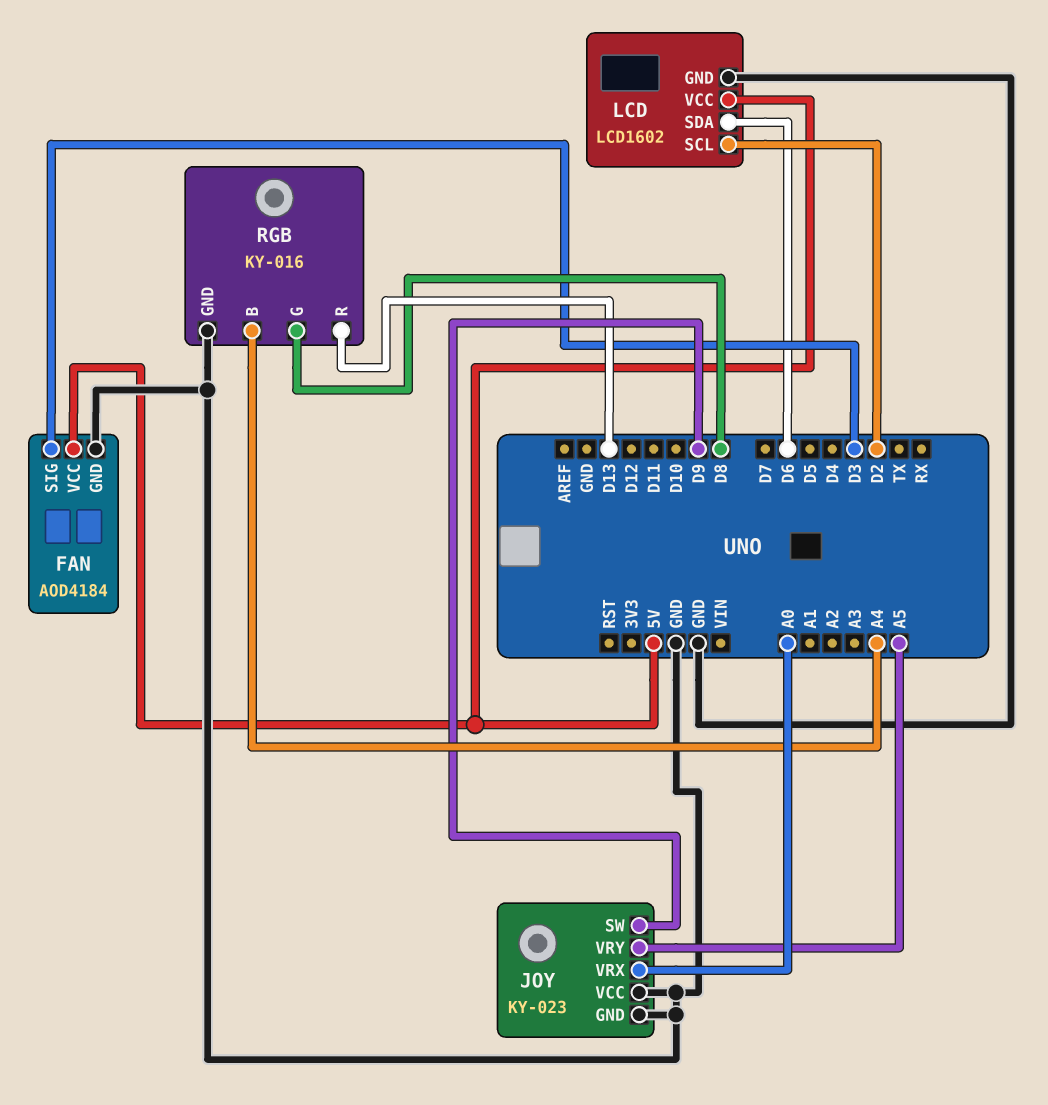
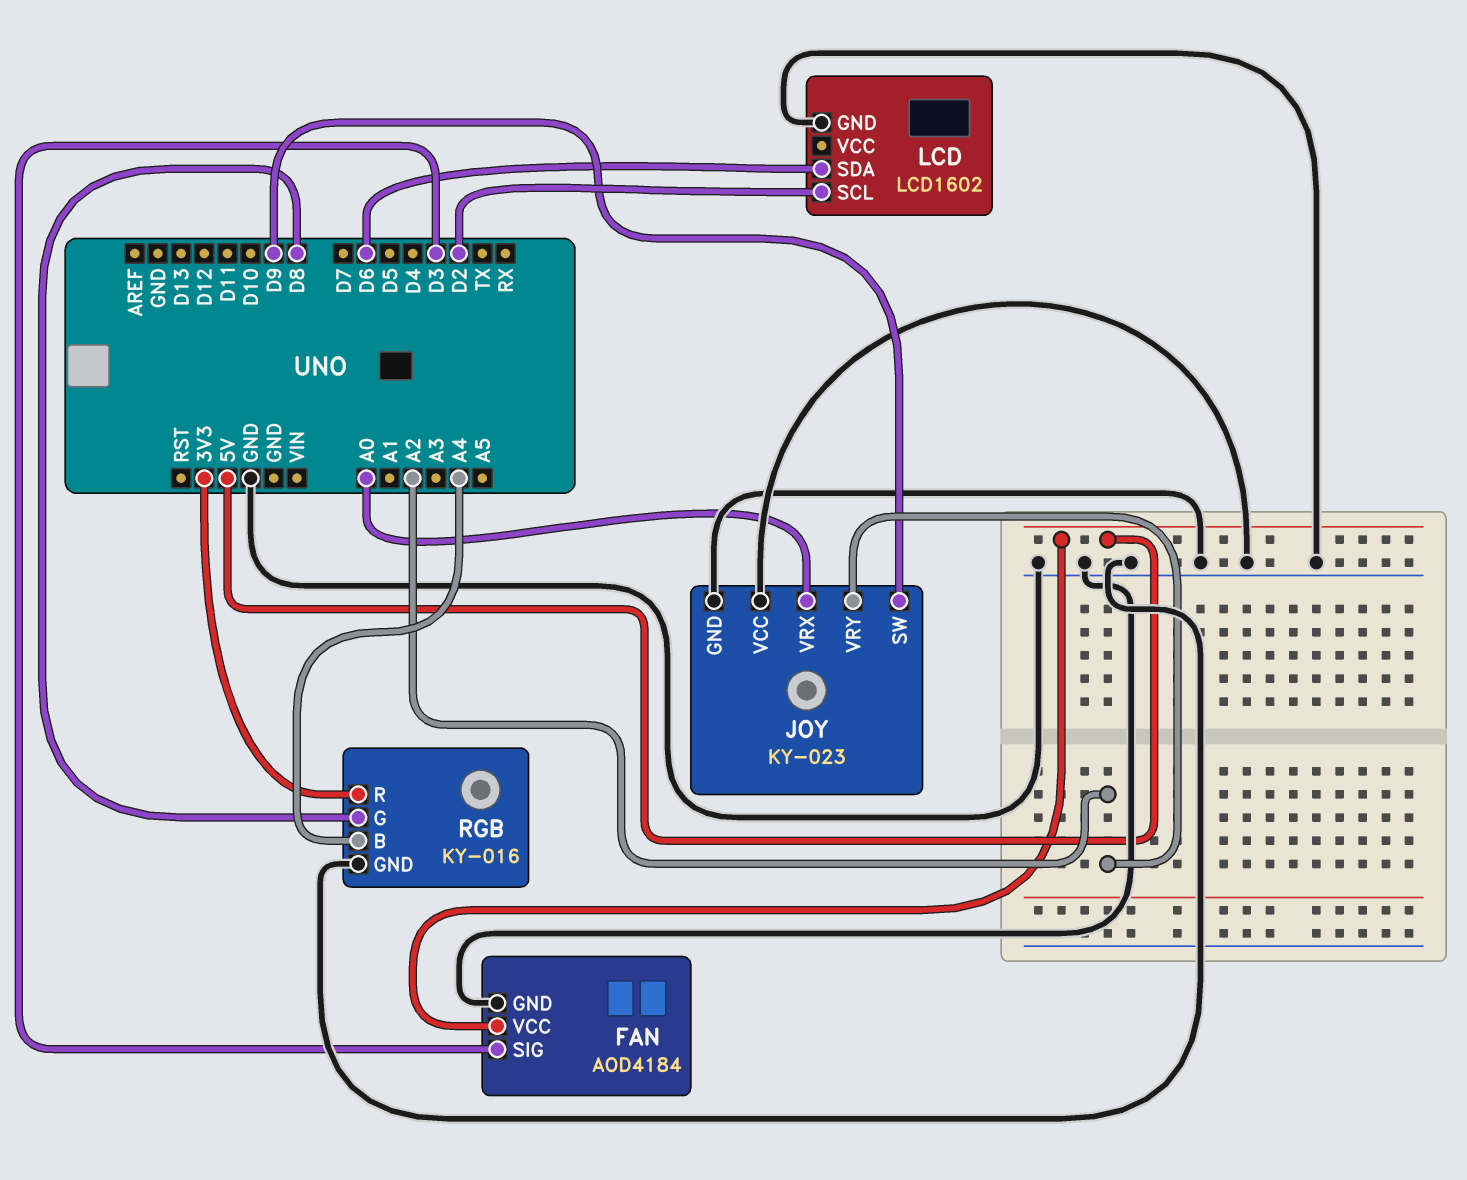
JOY pin VRY: A5 -> A2
LCD pin VCC: 5V -> none
RGB pin R: D13 -> 3V3

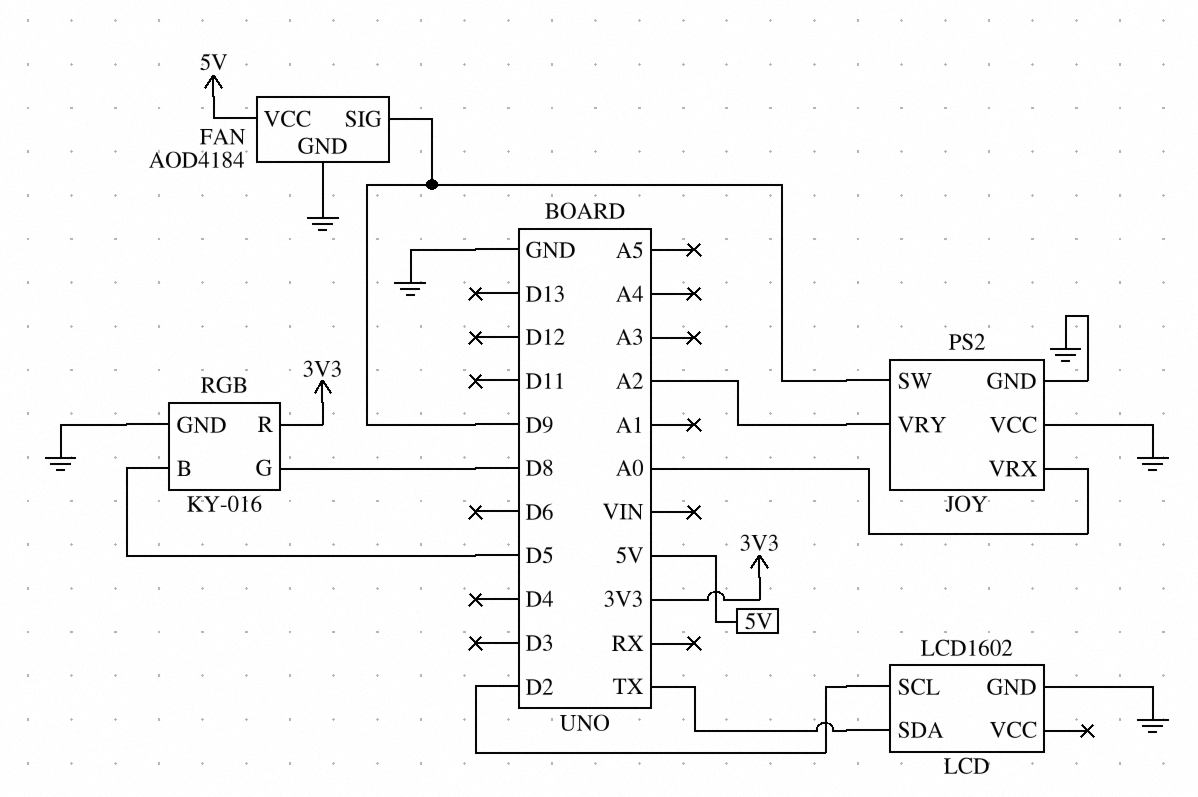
FAN pin SIG: D3 -> D9
JOY: KY-023 -> PS2
LCD pin SDA: D6 -> TX
RGB pin B: A4 -> D5

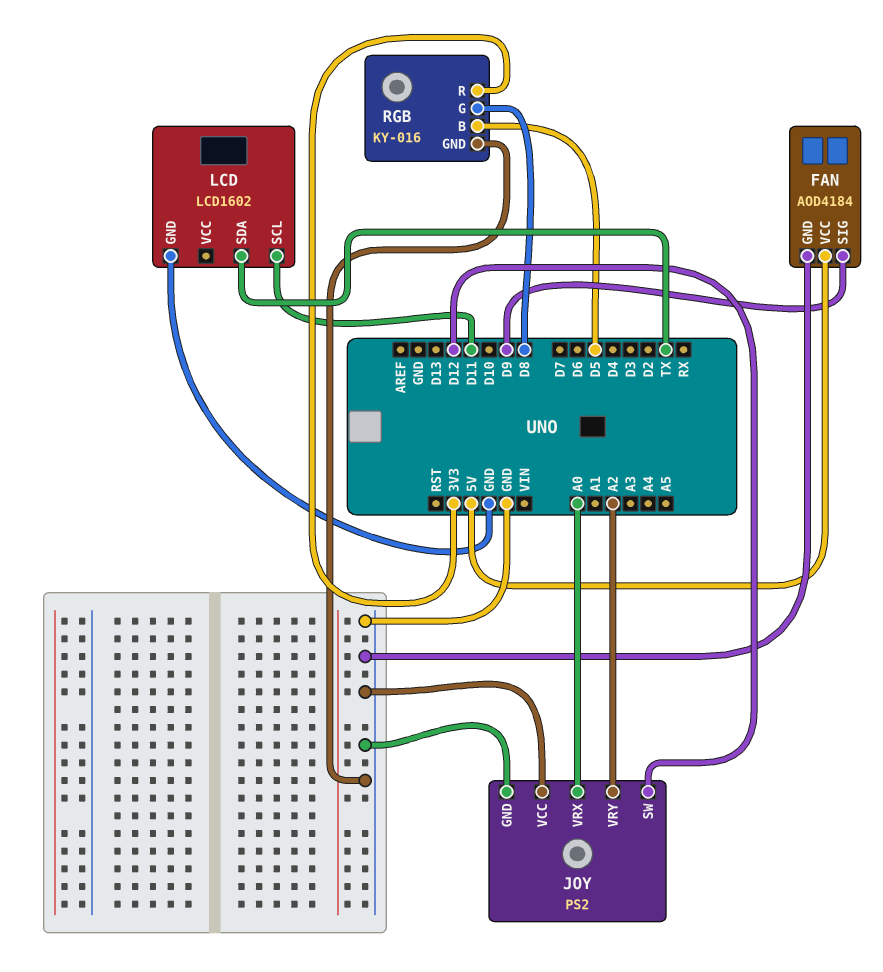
JOY pin SW: D9 -> D12
LCD pin SCL: D2 -> D11

